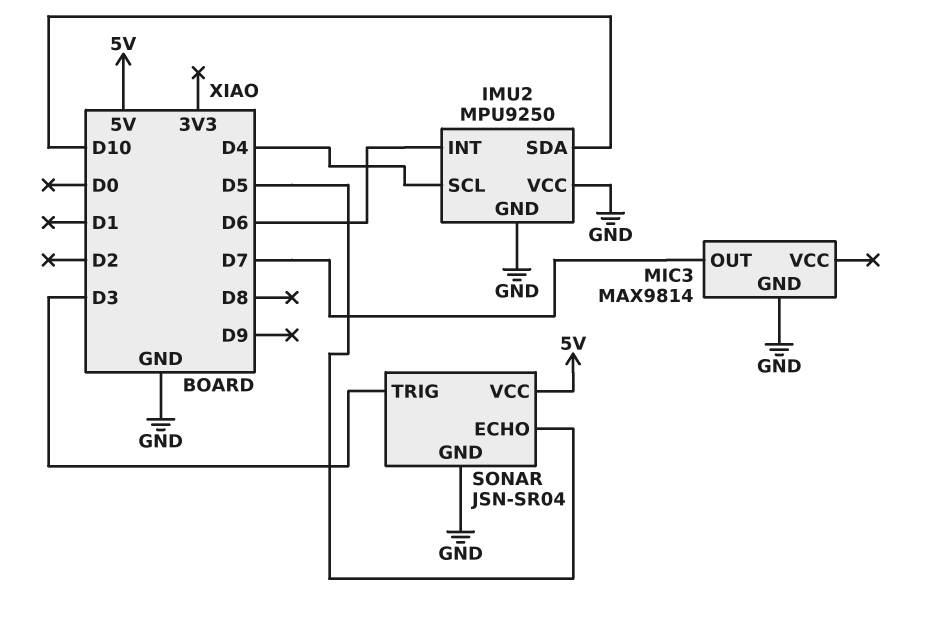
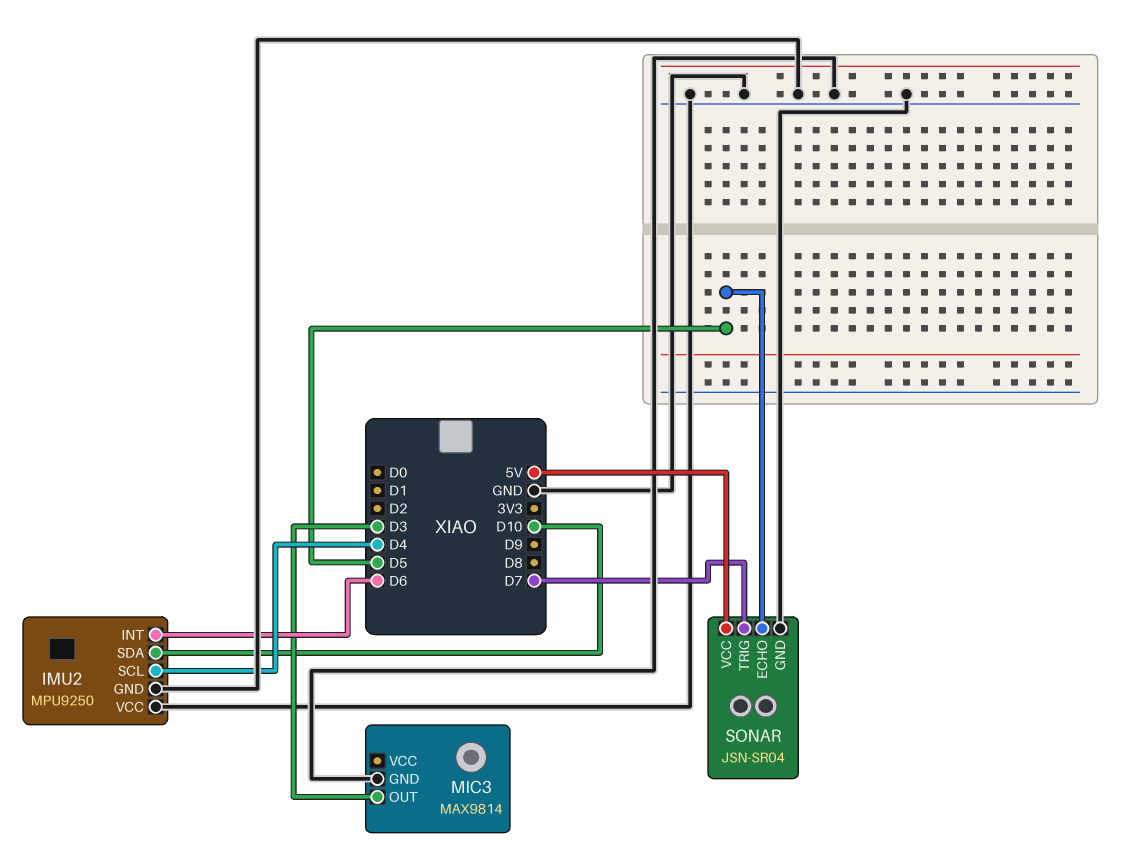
MIC3 pin OUT: D7 -> D3
SONAR pin TRIG: D3 -> D7

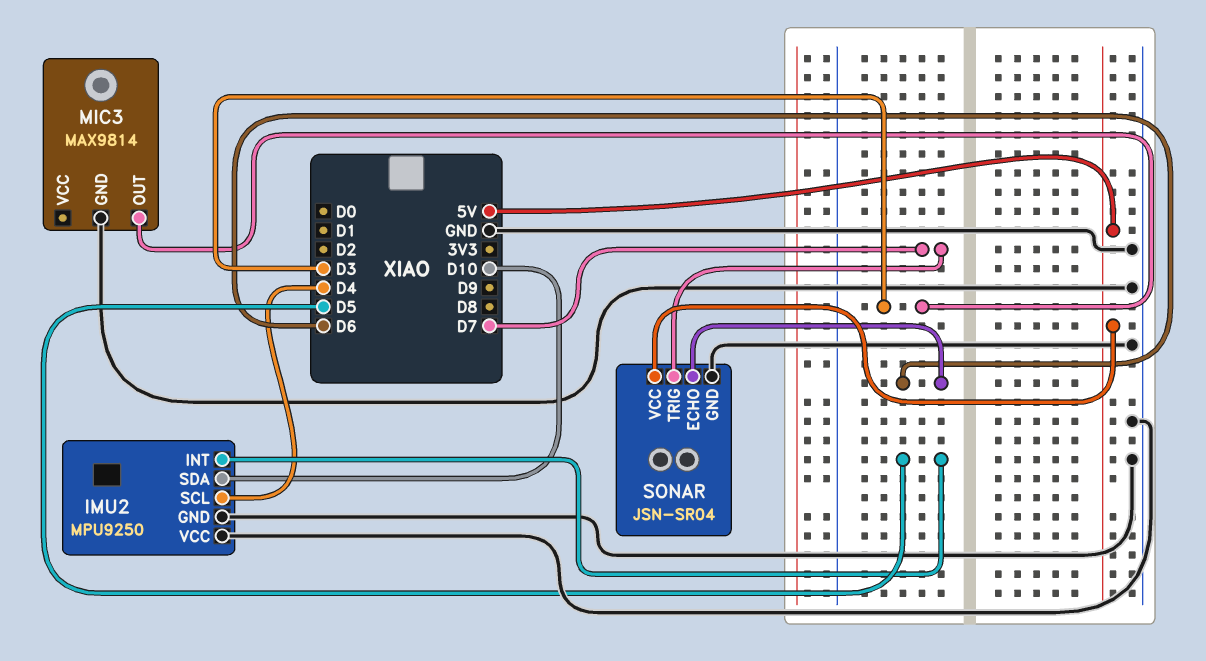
IMU2 pin INT: D6 -> D5
SONAR pin ECHO: D5 -> D6

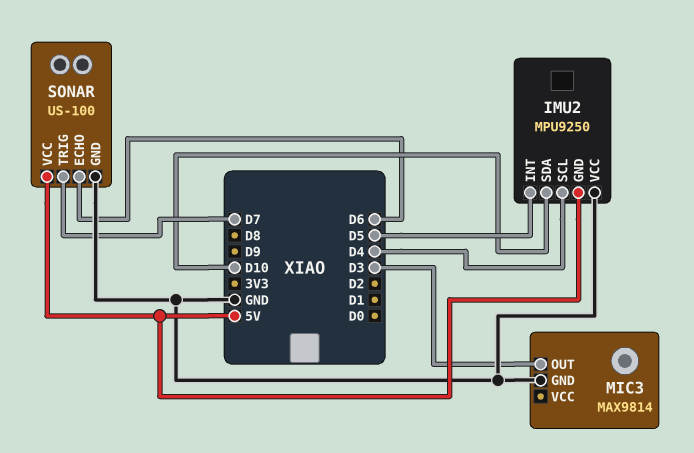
IMU2 pin GND: GND -> 5V
SONAR: JSN-SR04 -> US-100

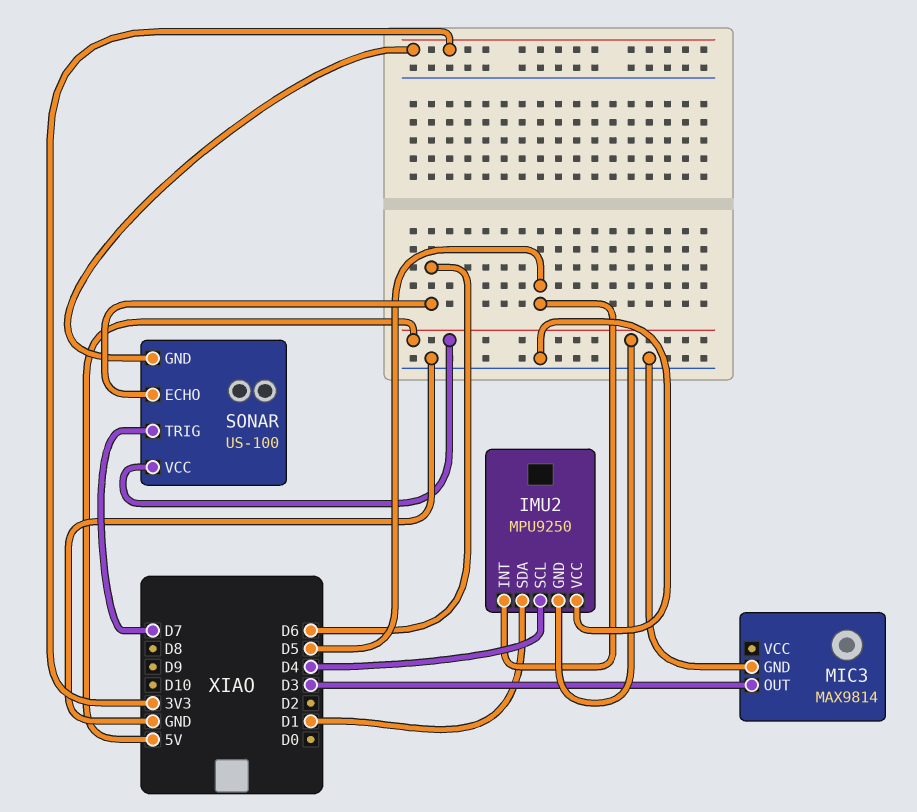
IMU2 pin SDA: D10 -> D1
SONAR pin GND: GND -> 3V3

